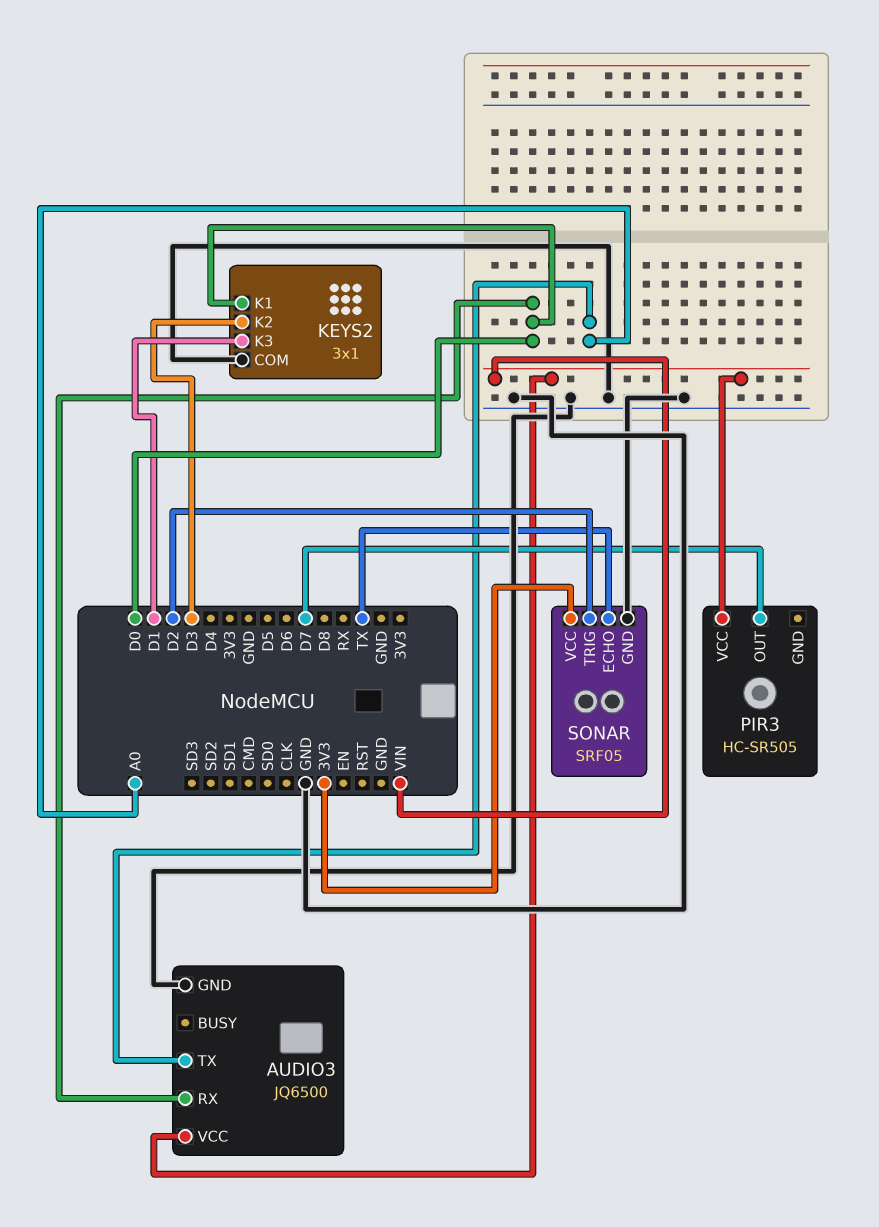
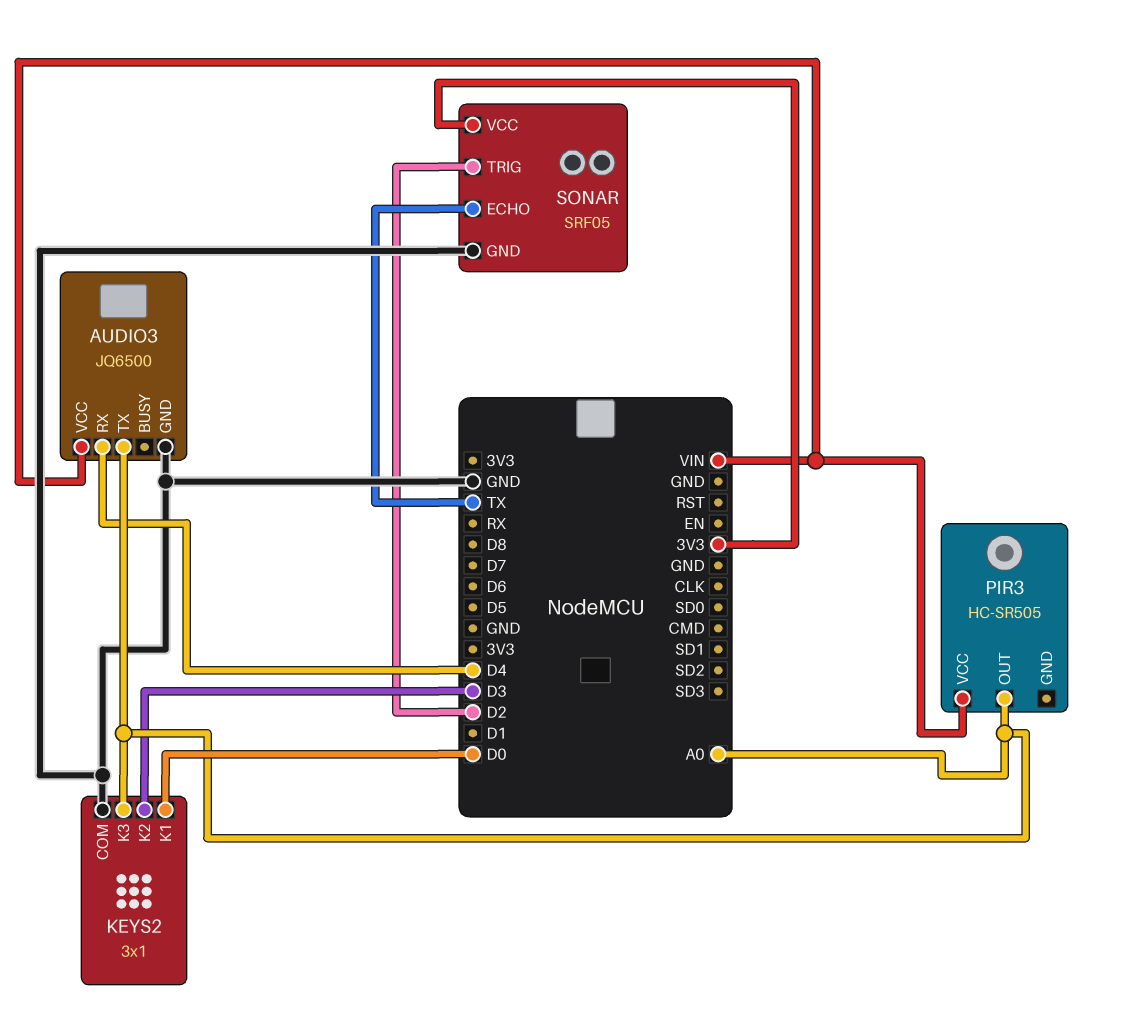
AUDIO3 pin RX: D0 -> D4
KEYS2 pin K3: D1 -> A0
PIR3 pin OUT: D7 -> A0

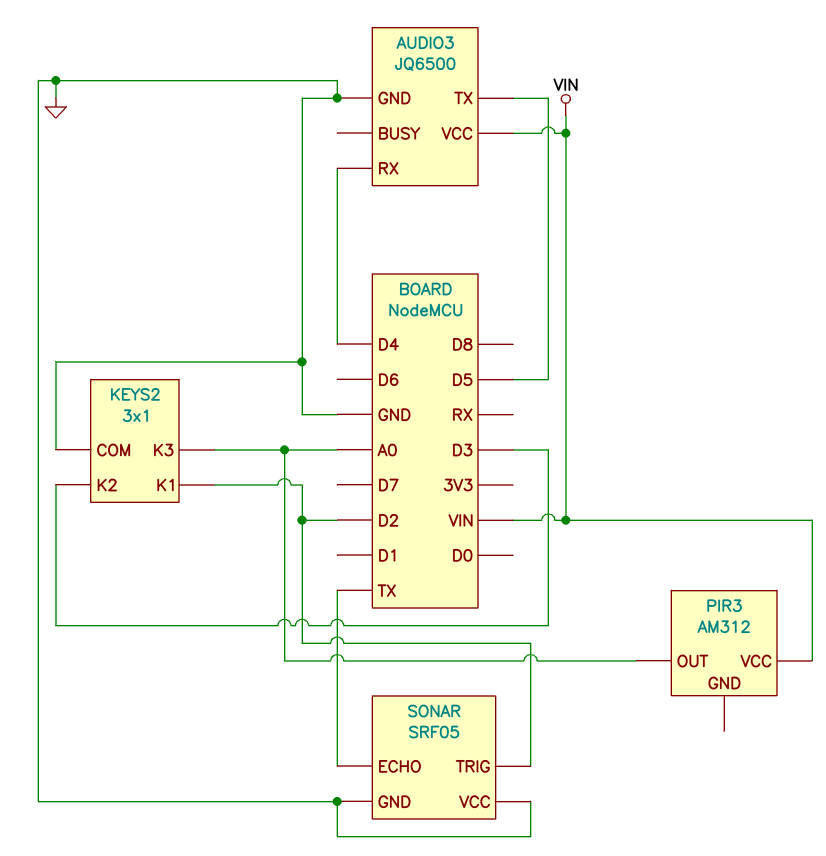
AUDIO3 pin TX: A0 -> D5
KEYS2 pin K1: D0 -> D2
PIR3: HC-SR505 -> AM312
SONAR pin VCC: 3V3 -> GND

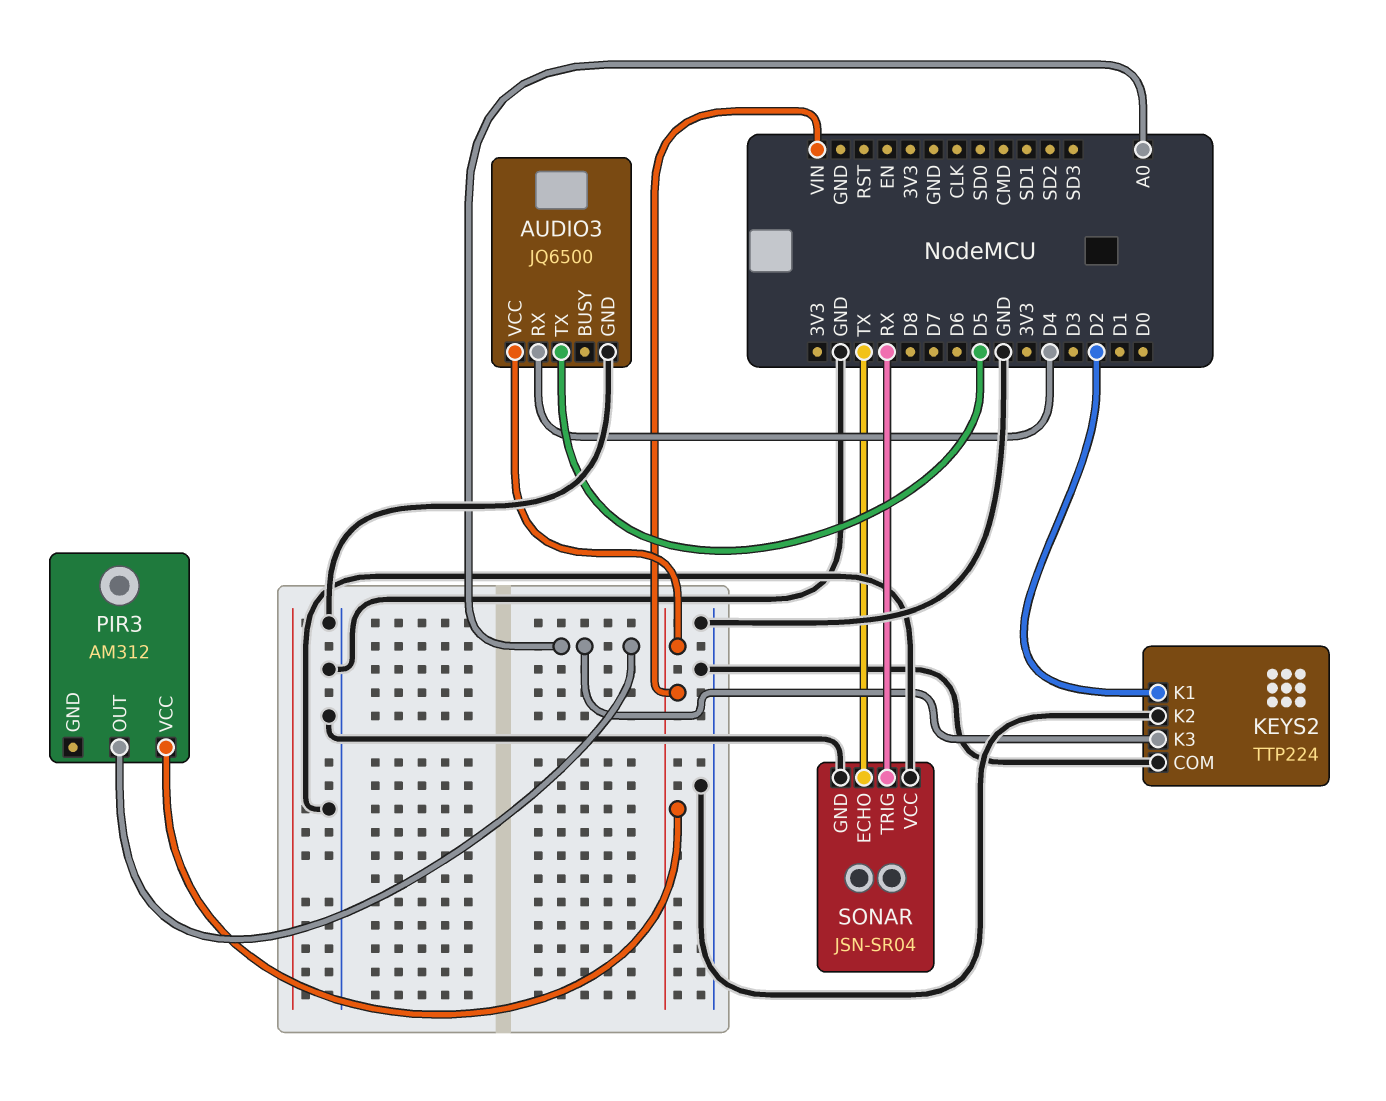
KEYS2: 3x1 -> TTP224
KEYS2 pin K2: D3 -> GND
SONAR: SRF05 -> JSN-SR04
SONAR pin TRIG: D2 -> RX

